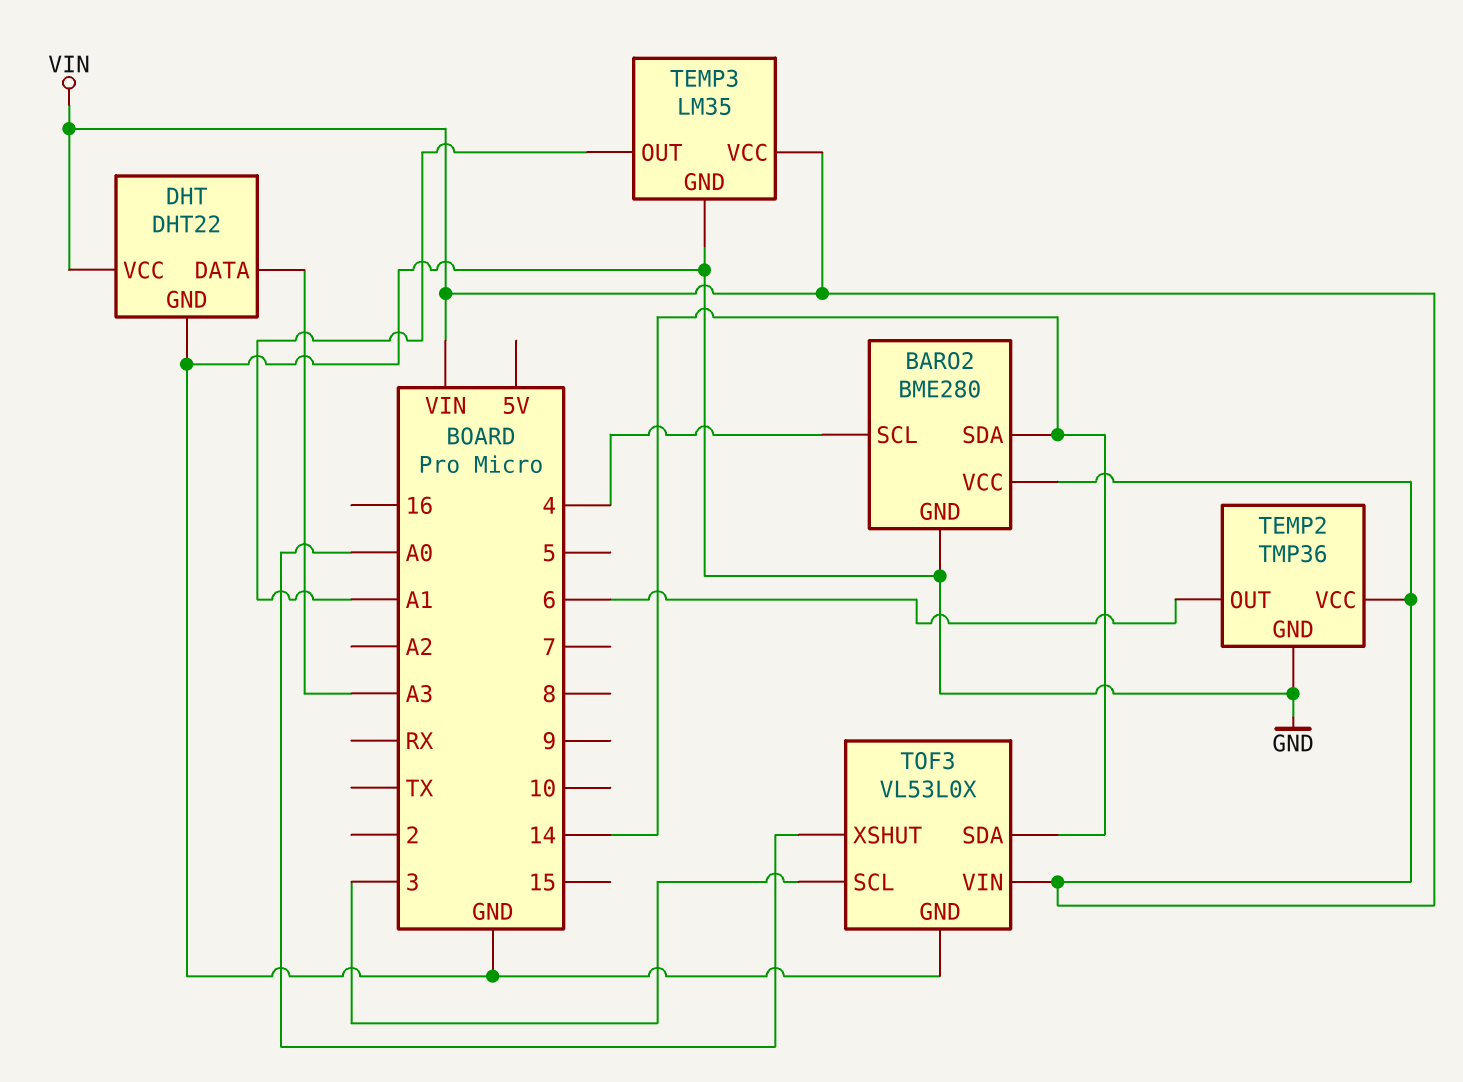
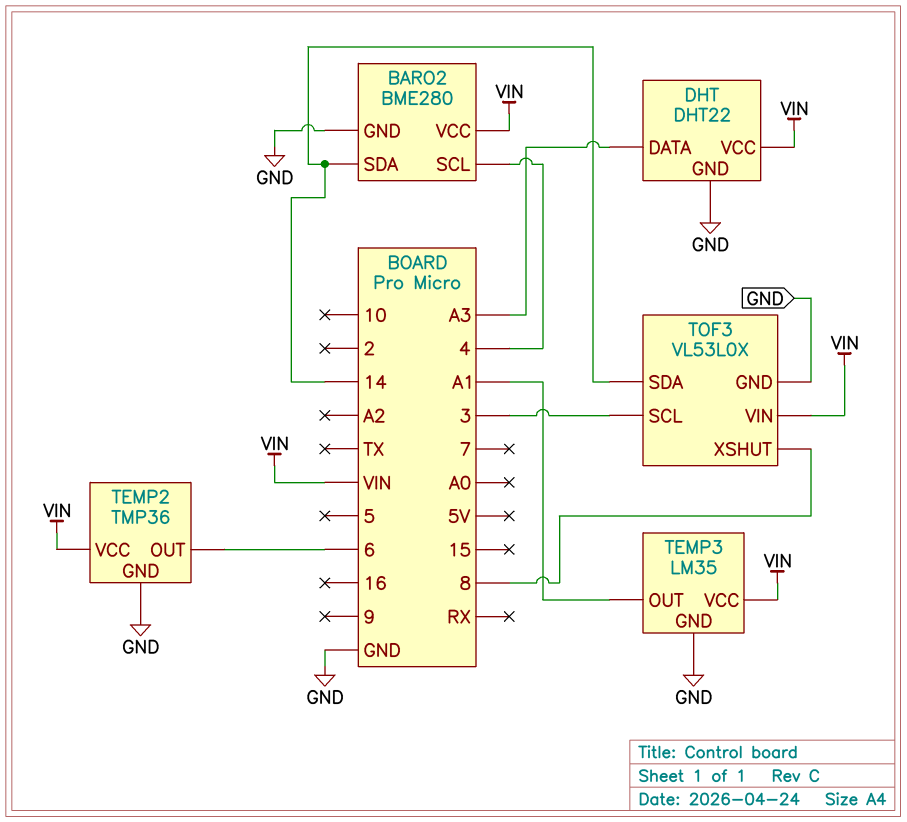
TOF3 pin XSHUT: A0 -> 8

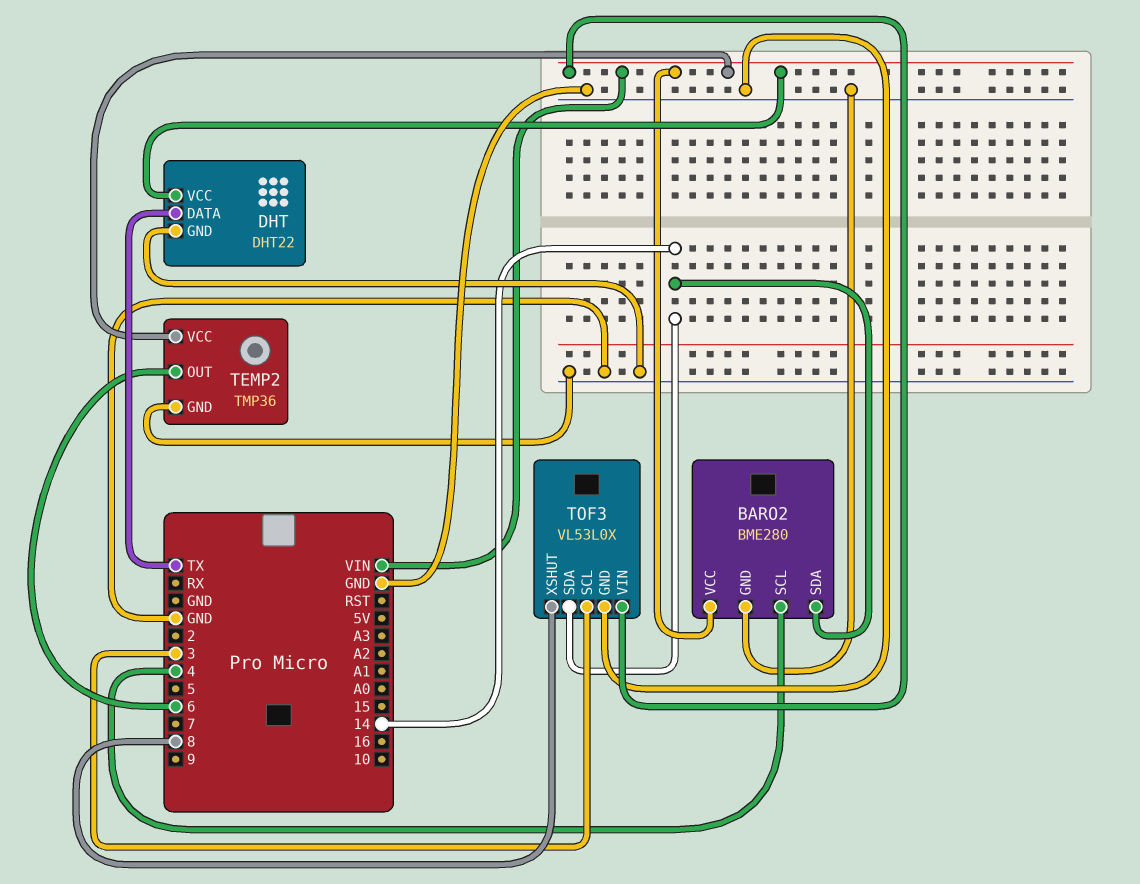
DHT pin DATA: A3 -> TX
TEMP3: LM35 -> none
TEMP3 pin GND: GND -> none
TEMP3 pin OUT: A1 -> none
TEMP3 pin VCC: VIN -> none

